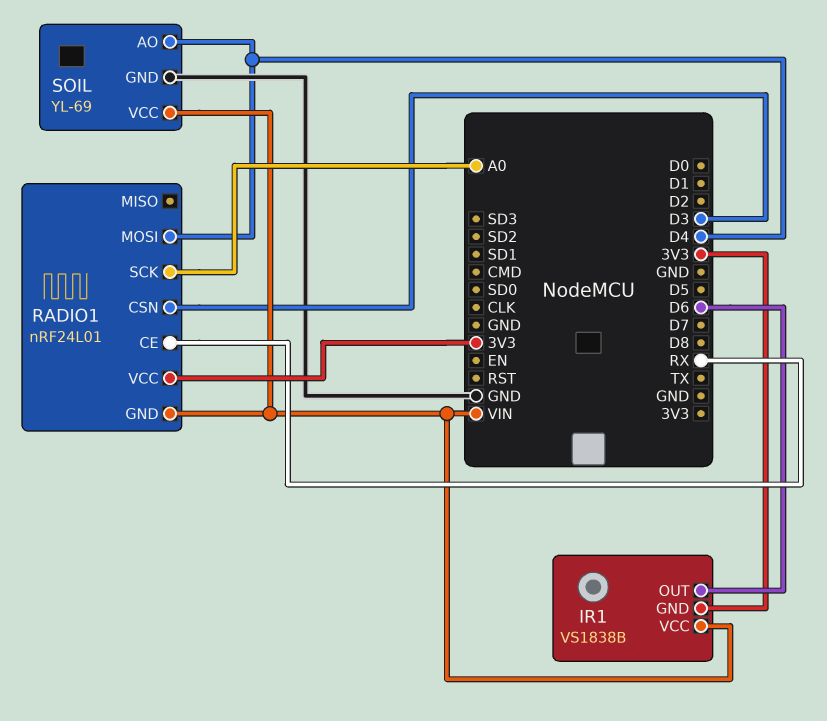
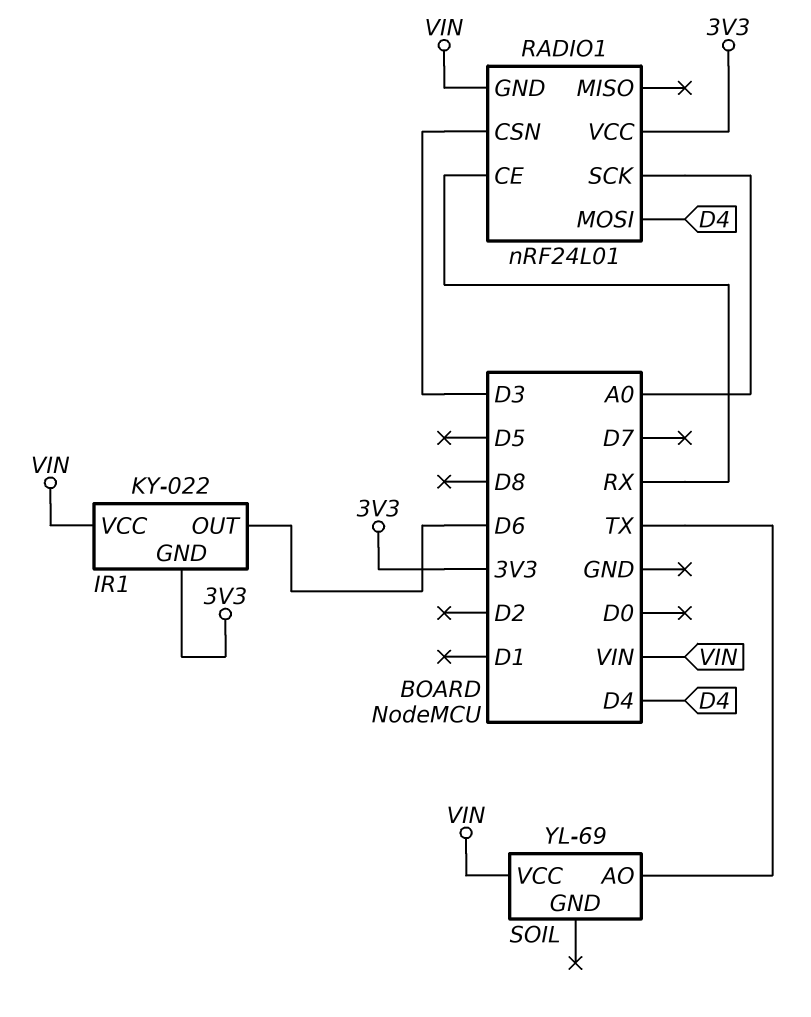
IR1: VS1838B -> KY-022
SOIL pin AO: D4 -> TX
SOIL pin GND: GND -> none

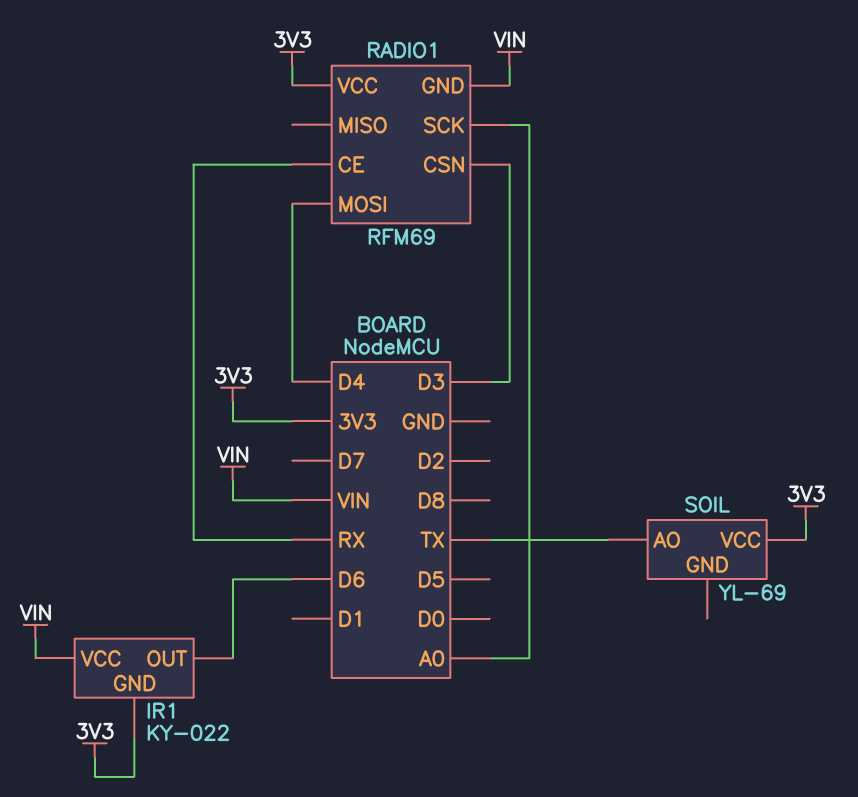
RADIO1: nRF24L01 -> RFM69
SOIL pin VCC: VIN -> 3V3

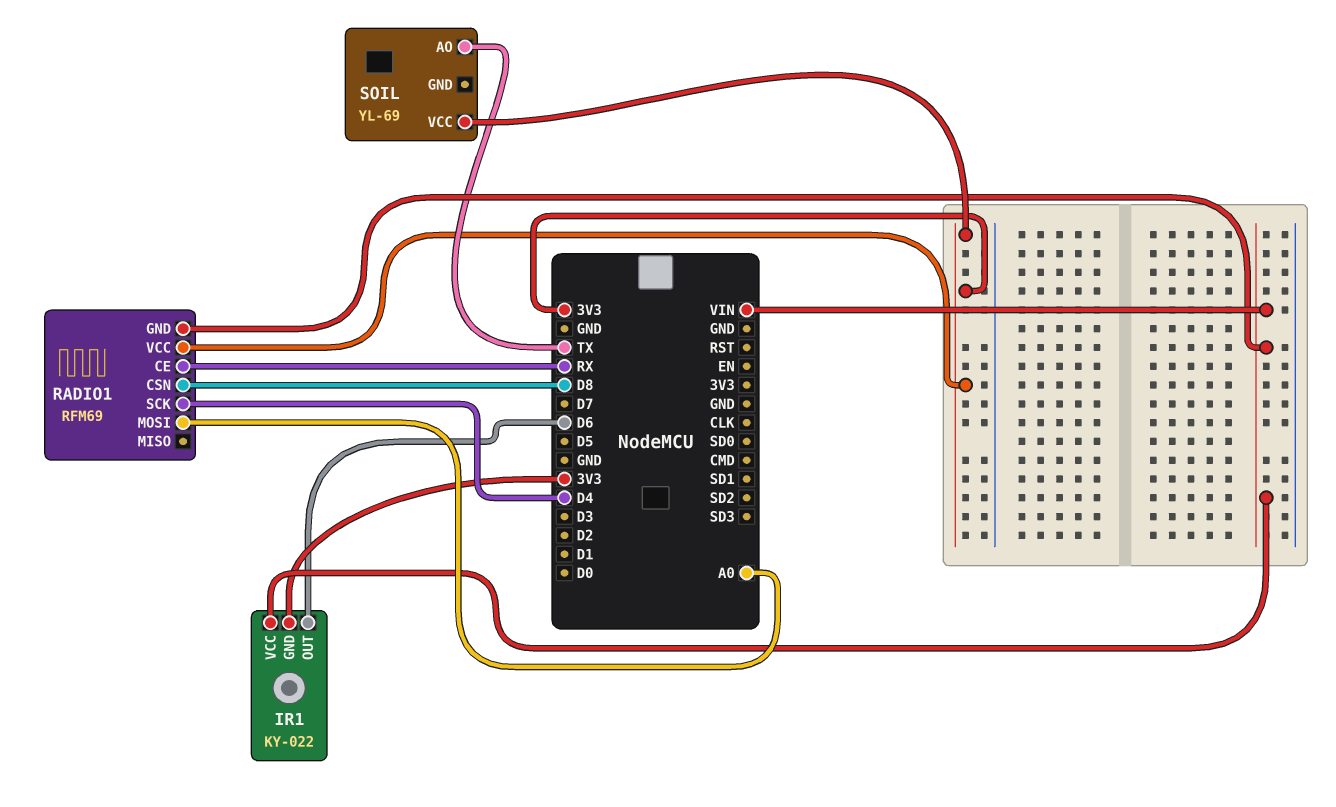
RADIO1 pin CSN: D3 -> D8
RADIO1 pin MOSI: D4 -> A0
RADIO1 pin SCK: A0 -> D4

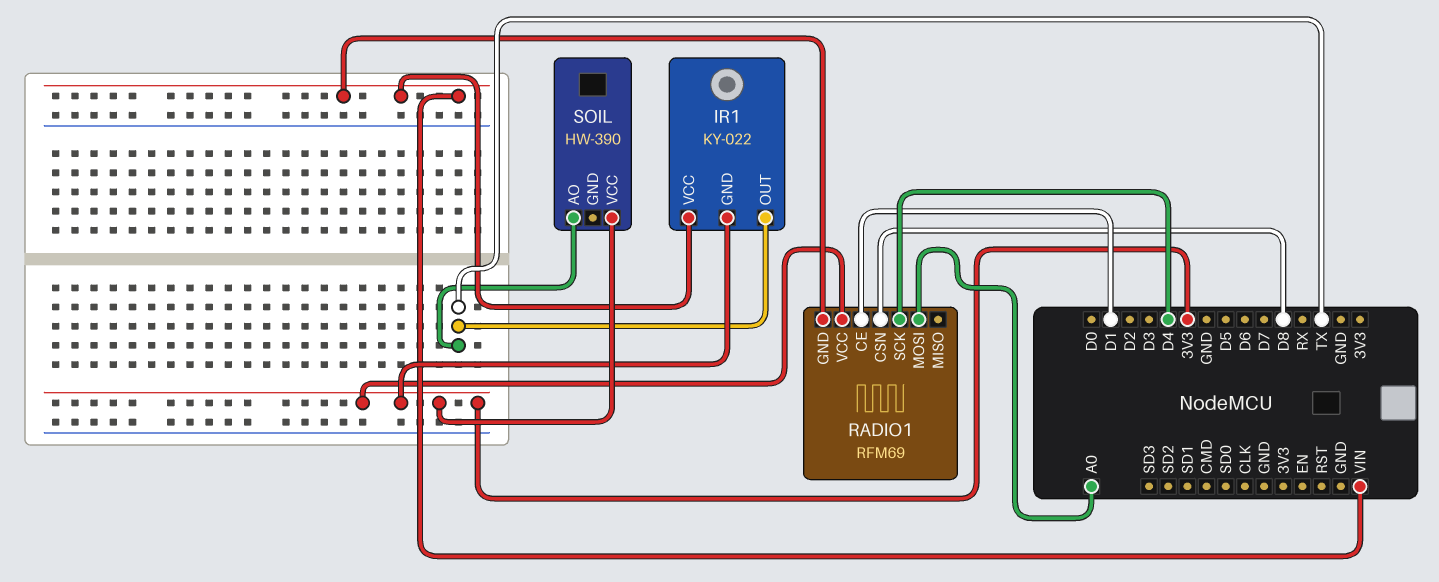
IR1 pin OUT: D6 -> TX
RADIO1 pin CE: RX -> D1
SOIL: YL-69 -> HW-390

